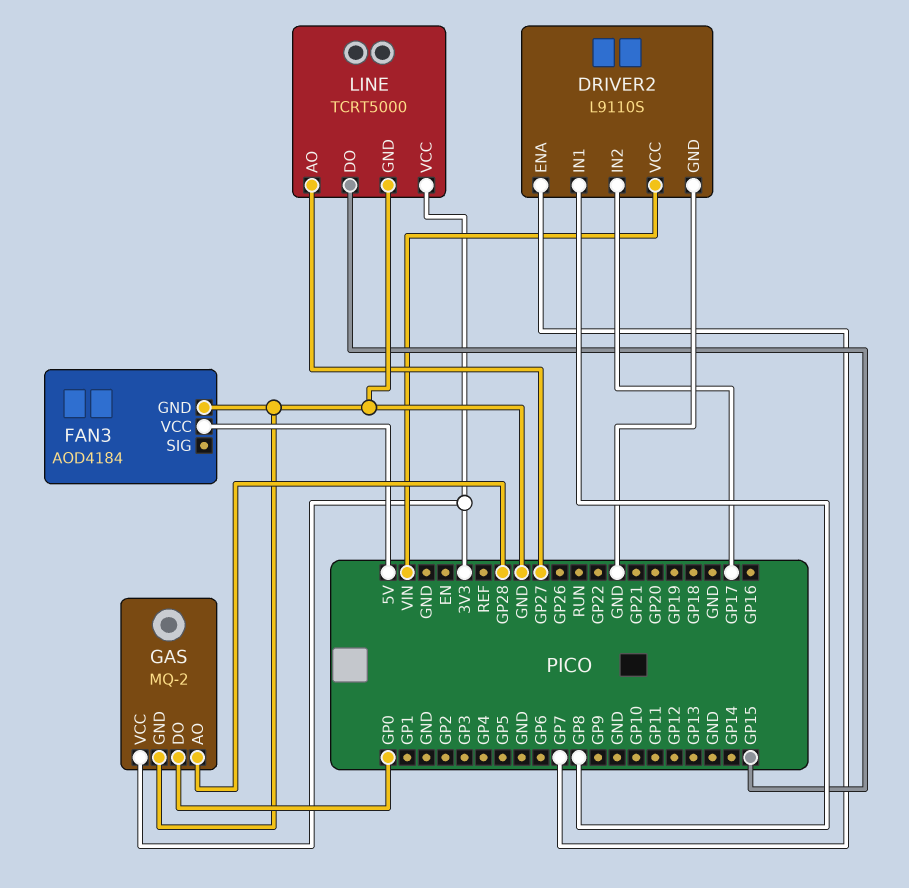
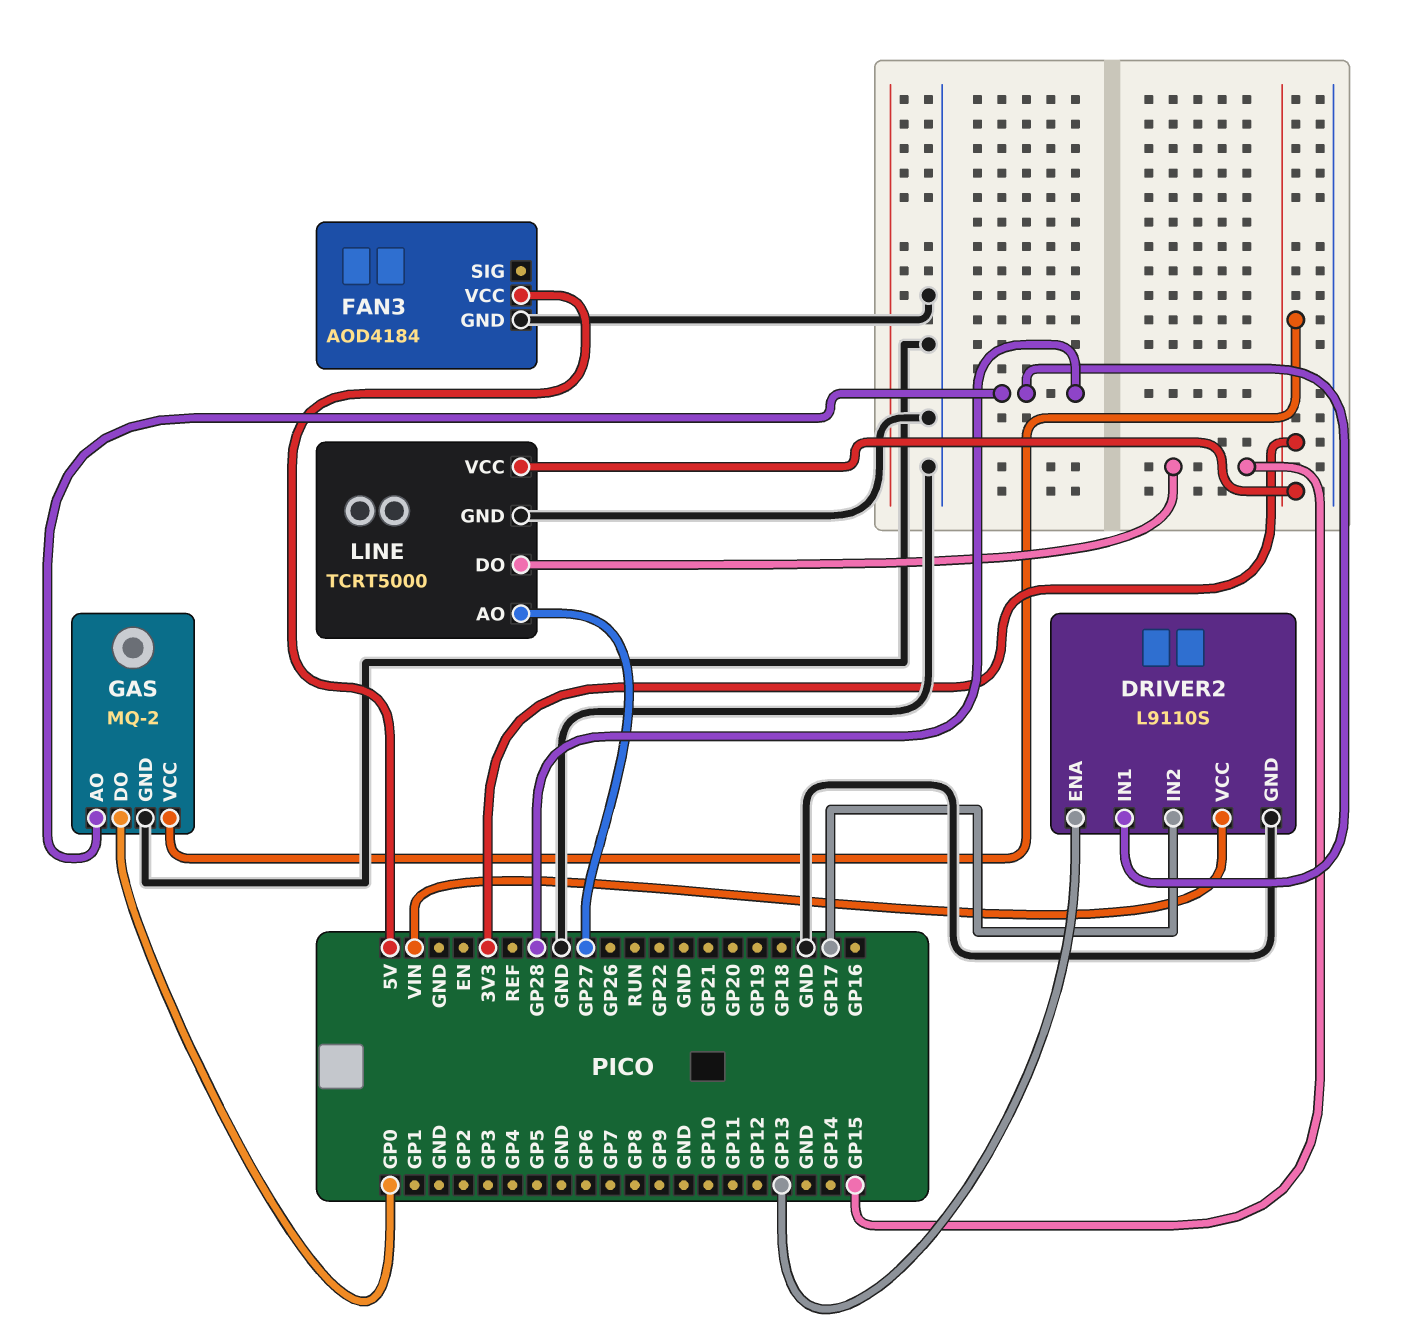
DRIVER2 pin ENA: GP7 -> GP13
DRIVER2 pin IN1: GP8 -> GP28

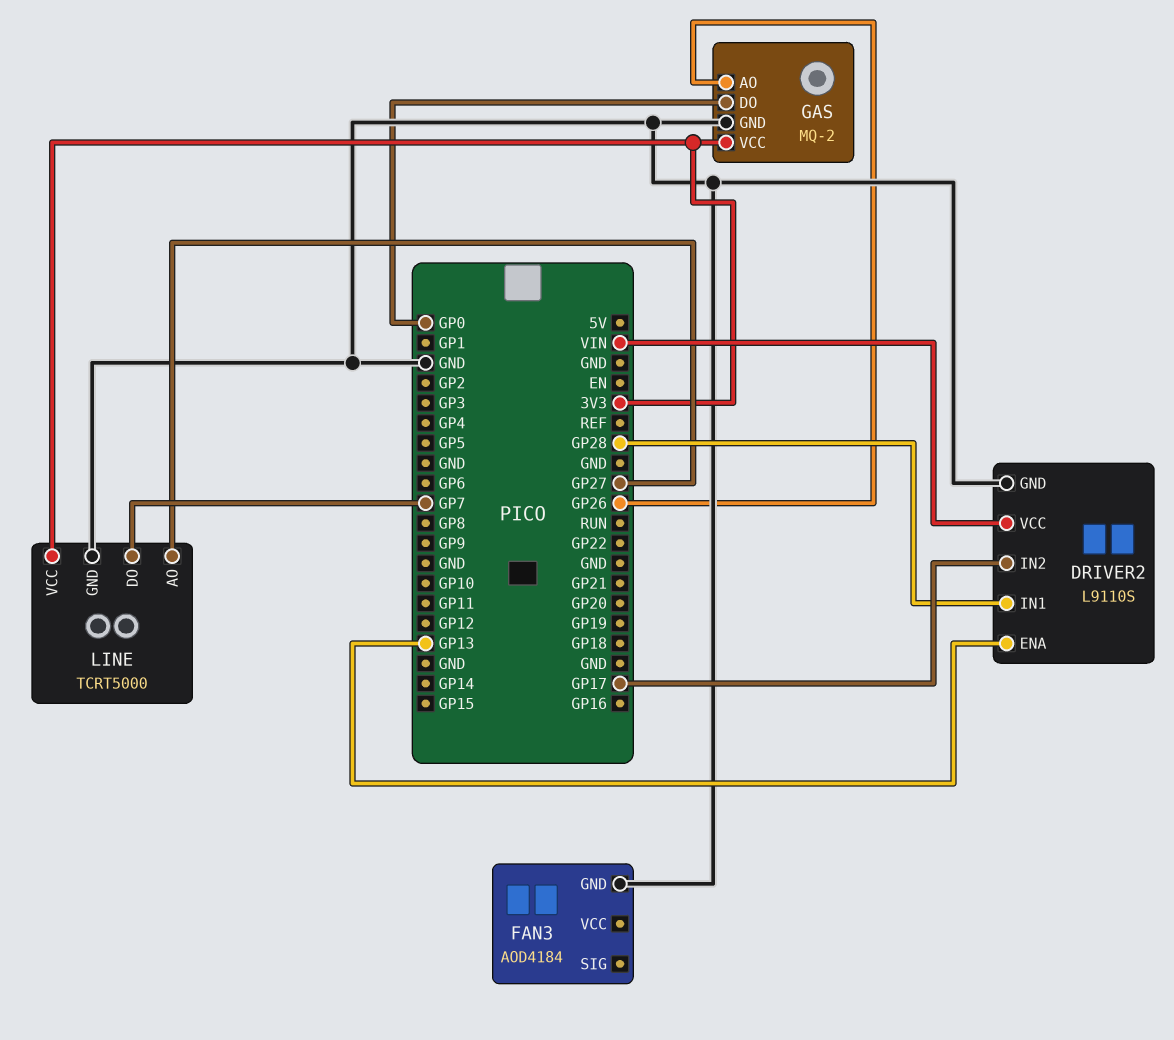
FAN3 pin VCC: 5V -> none
GAS pin AO: GP28 -> GP26
LINE pin DO: GP15 -> GP7

